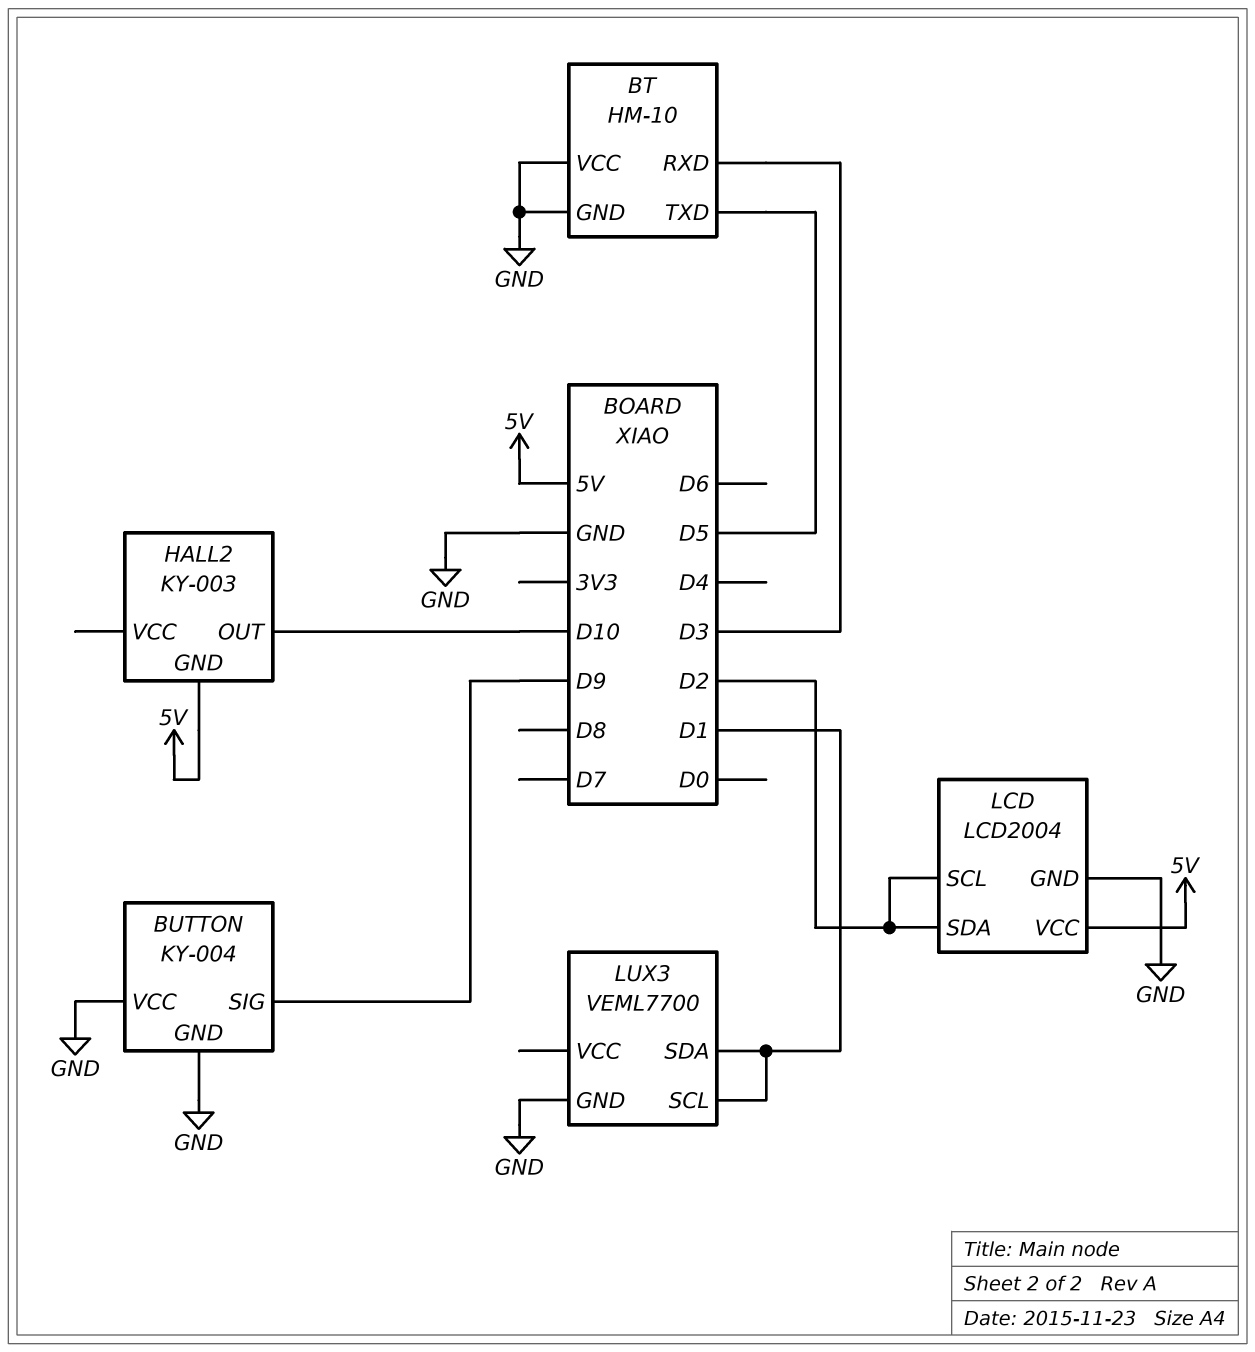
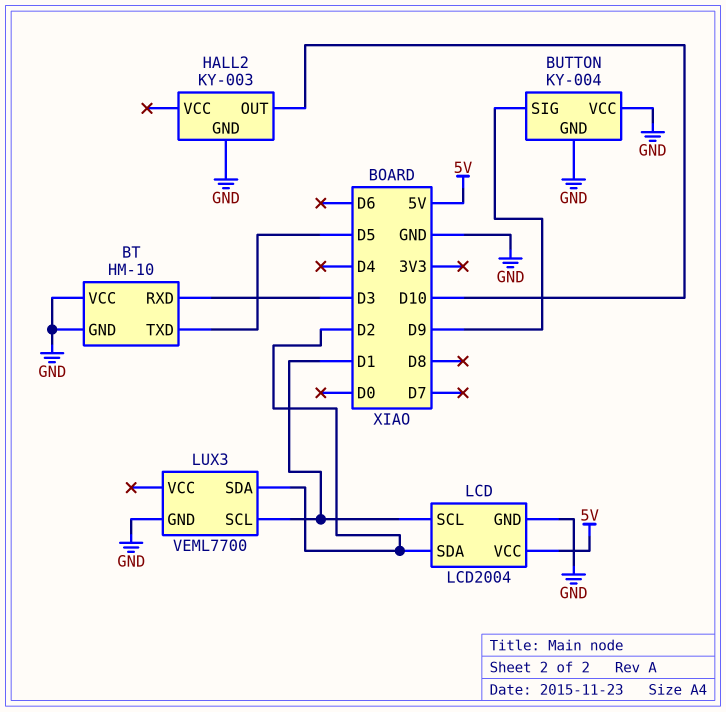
HALL2 pin GND: 5V -> GND
LCD pin SCL: D2 -> D1
LUX3 pin SDA: D1 -> D2

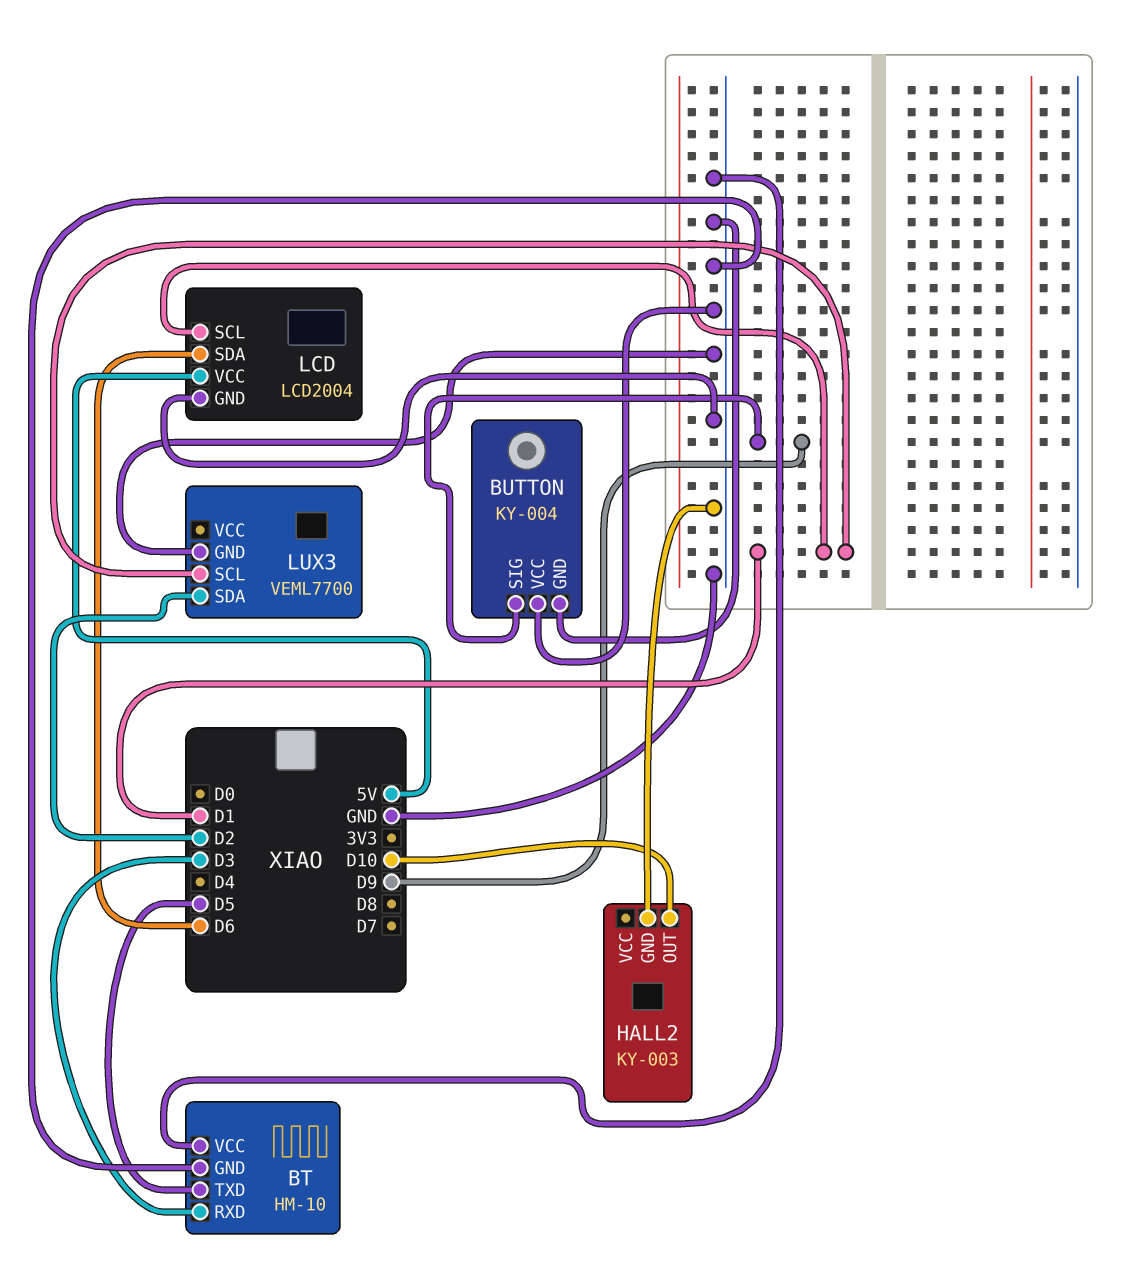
LCD pin SDA: D2 -> D6

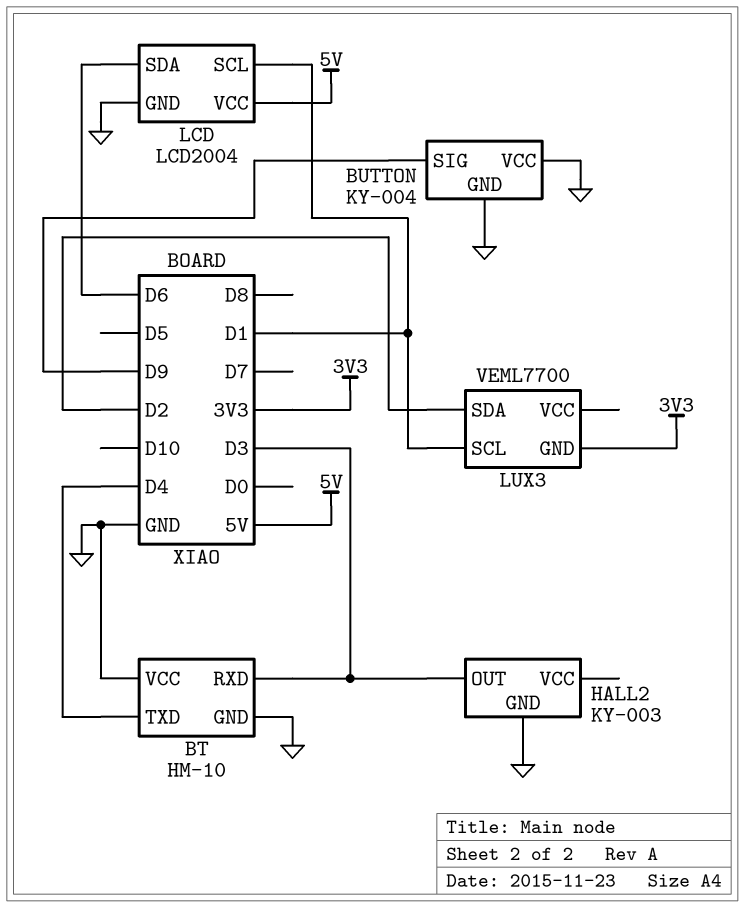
BT pin TXD: D5 -> D4
HALL2 pin OUT: D10 -> D3
LUX3 pin GND: GND -> 3V3

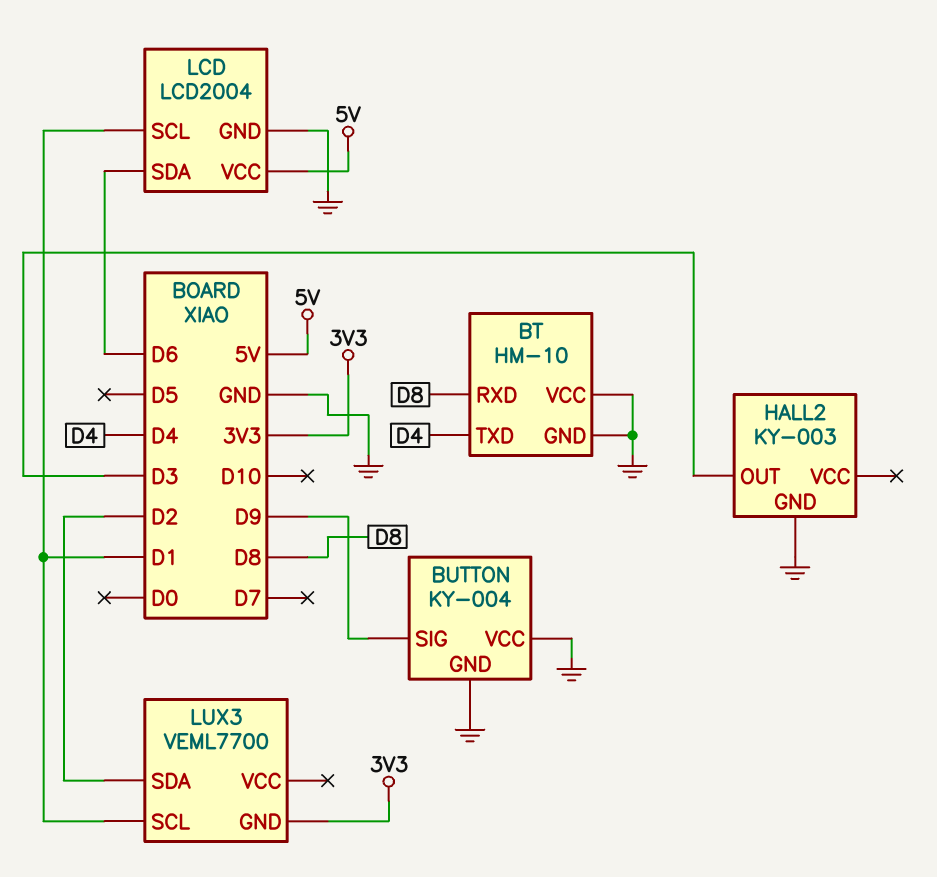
BT pin RXD: D3 -> D8

